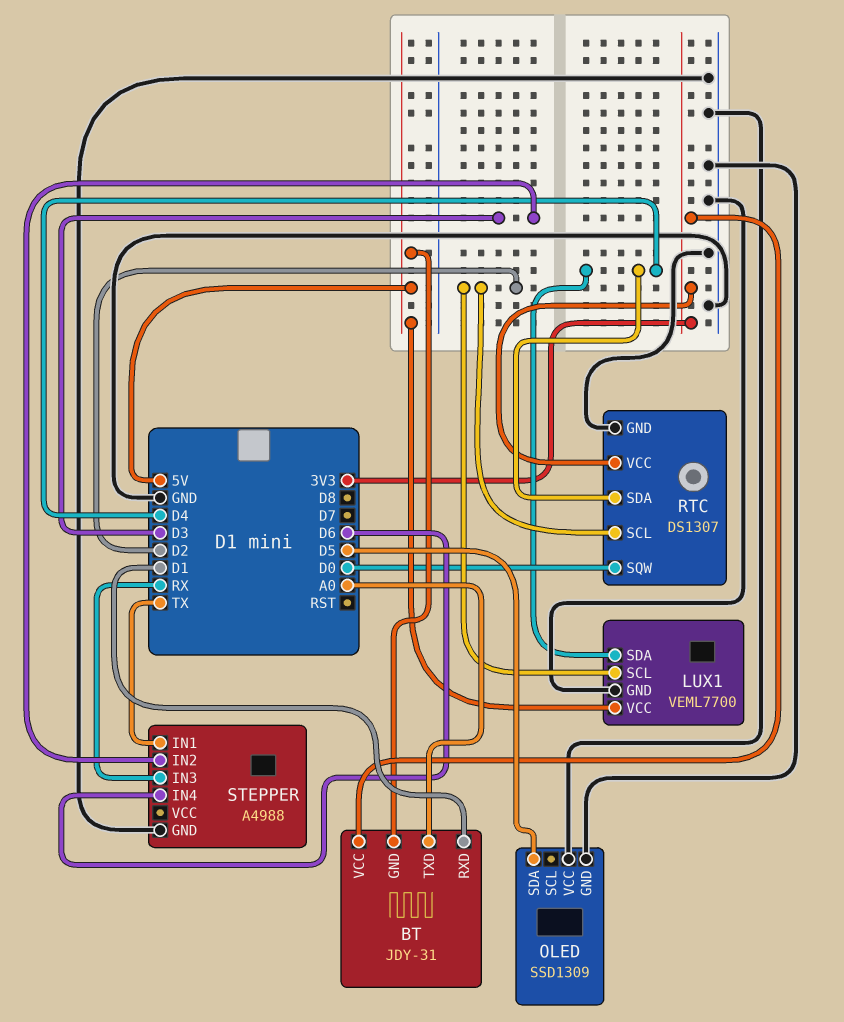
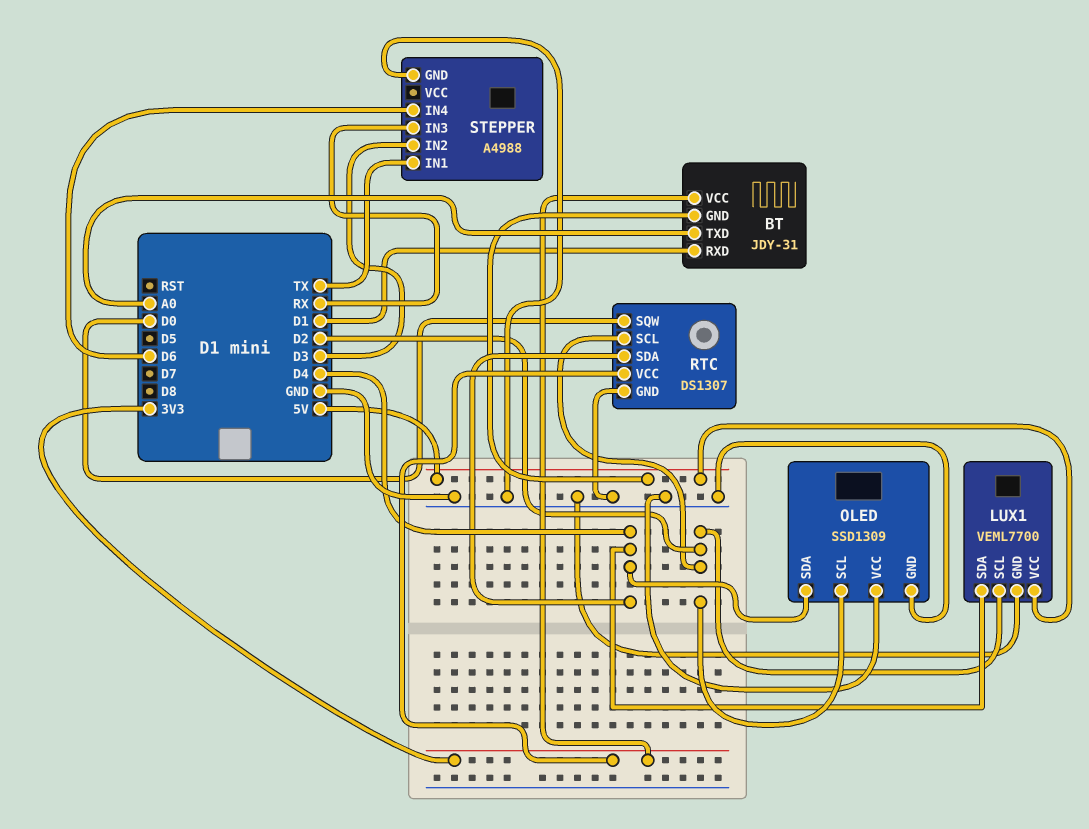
OLED pin SCL: none -> D2
OLED pin SDA: D5 -> D4

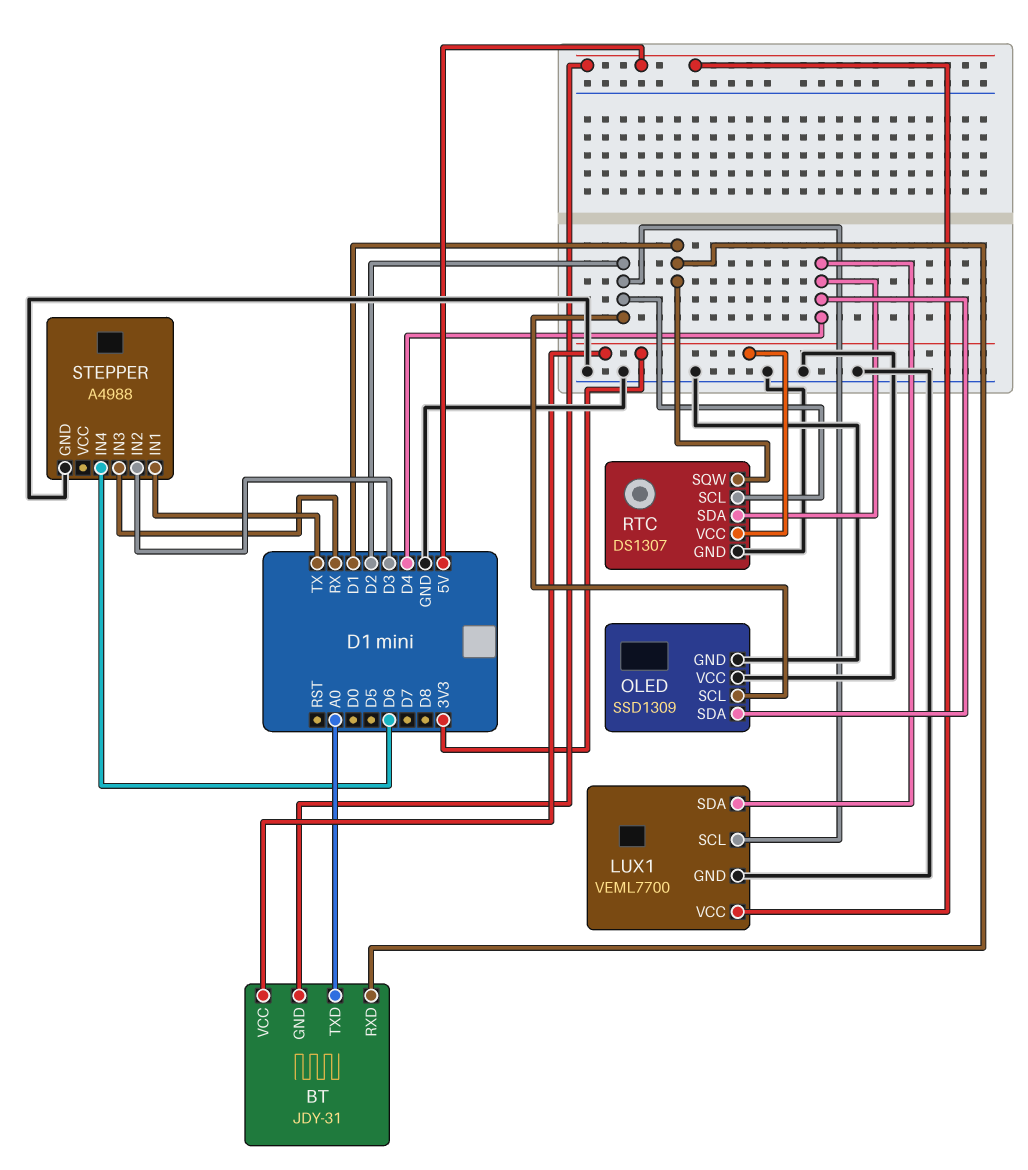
RTC pin SQW: D0 -> D1

